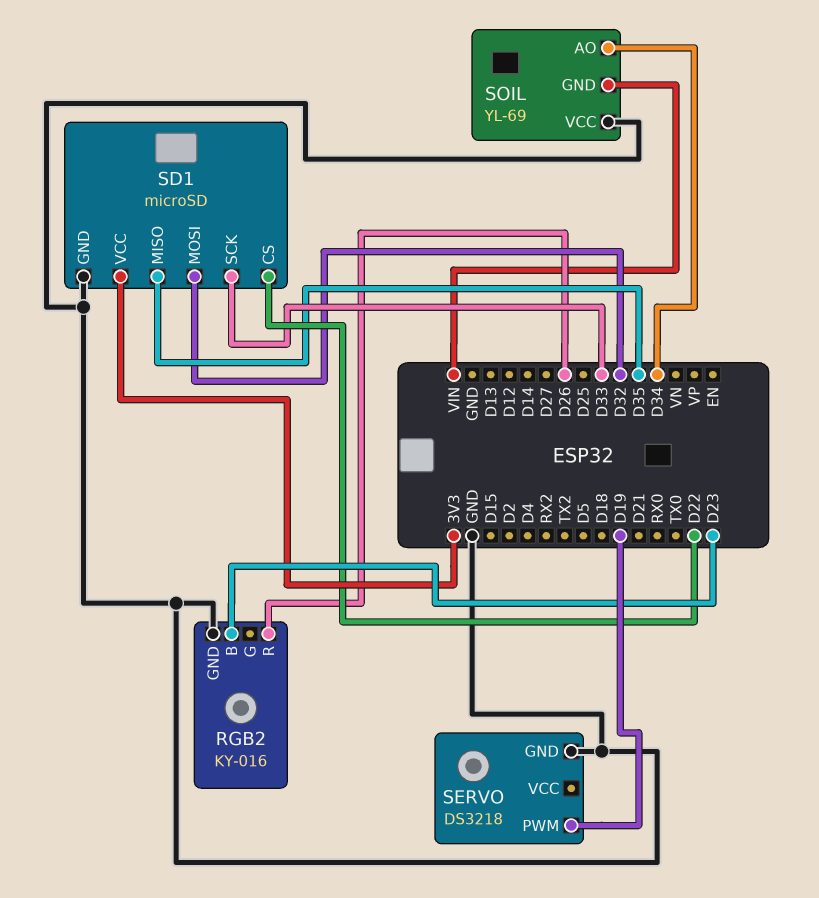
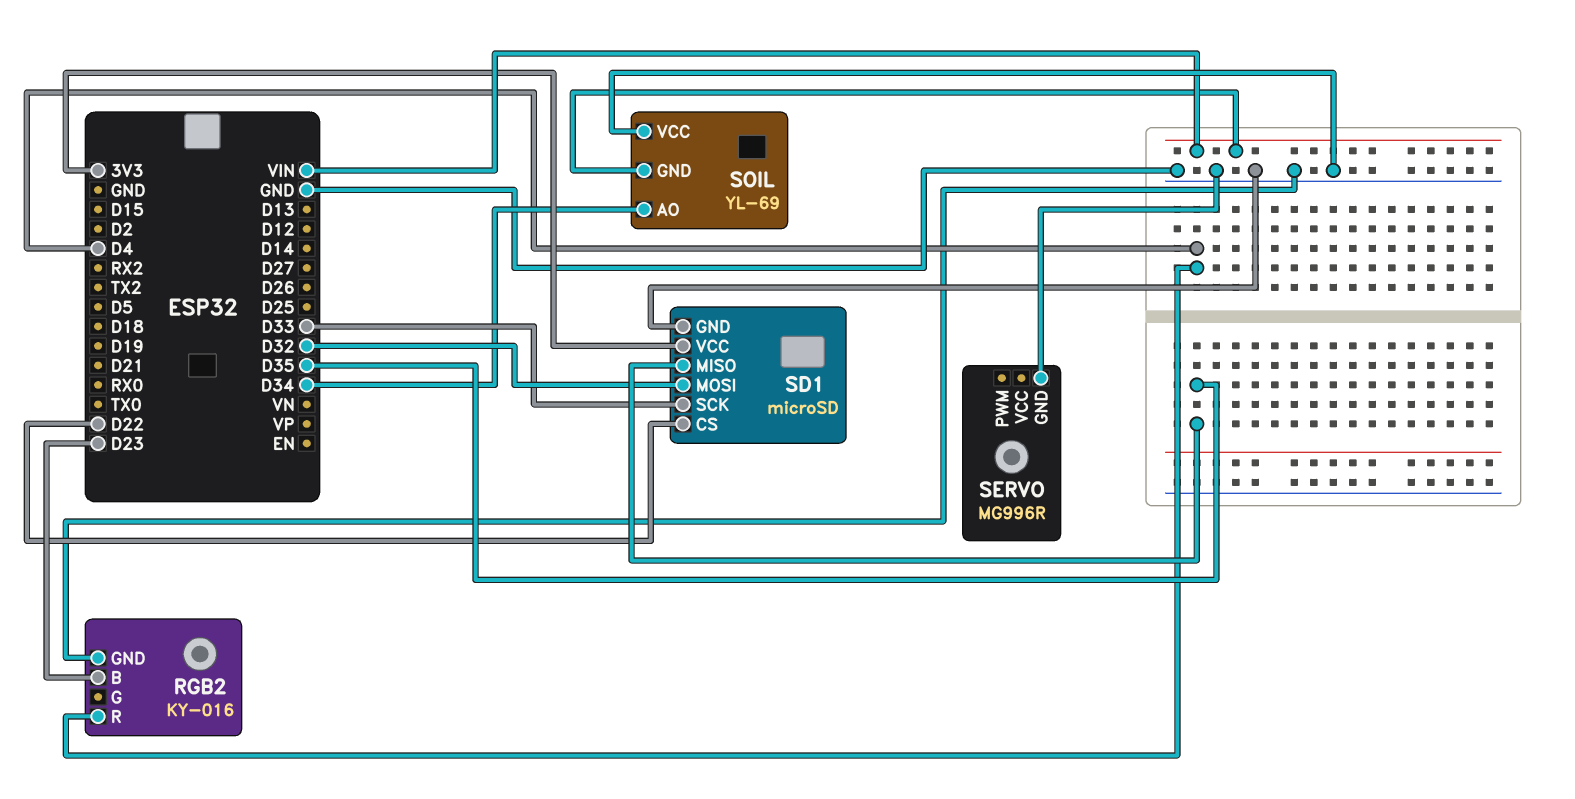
RGB2 pin R: D26 -> D4
SERVO: DS3218 -> MG996R
SERVO pin PWM: D19 -> none

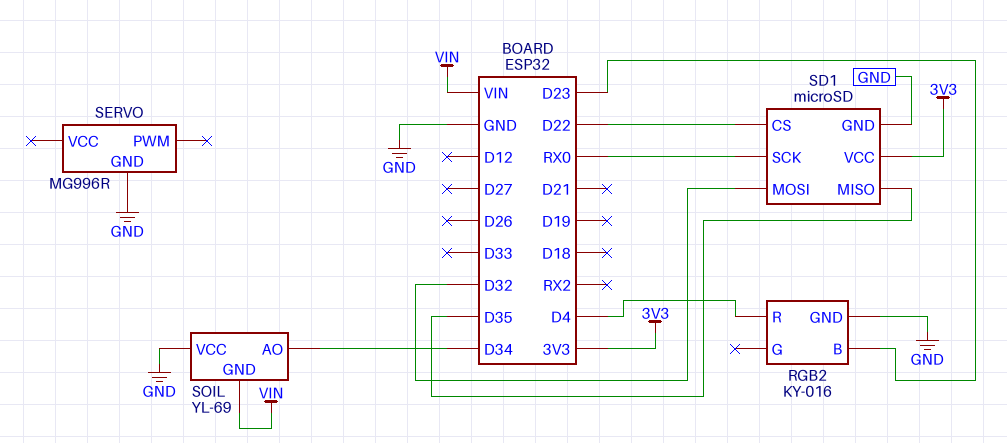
SD1 pin SCK: D33 -> RX0

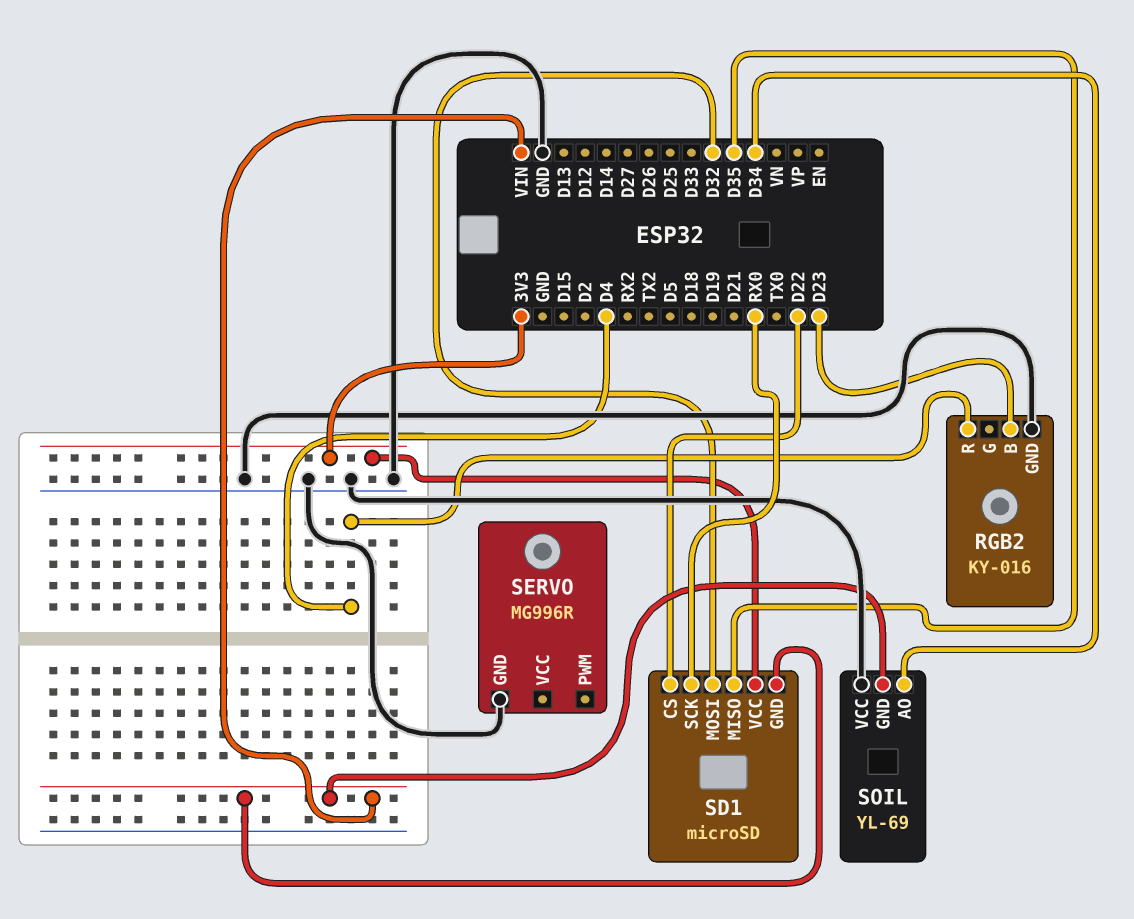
SD1 pin GND: GND -> VIN

